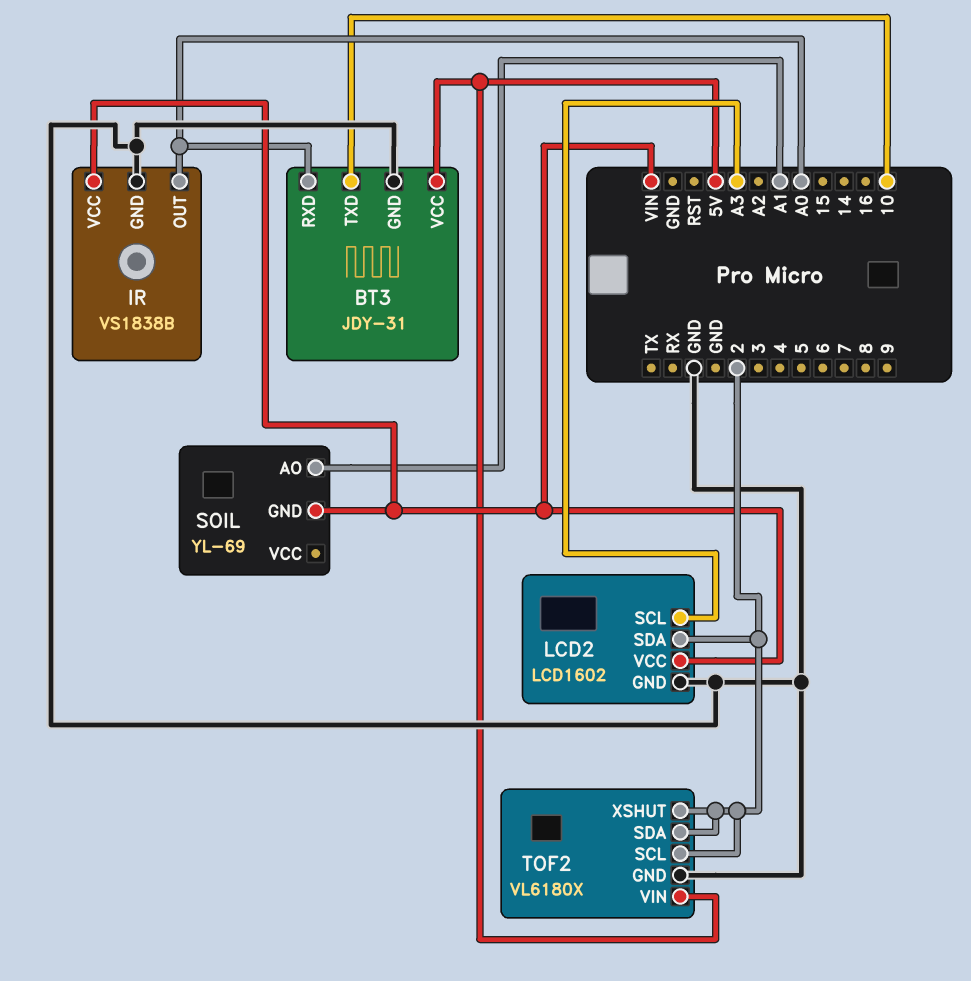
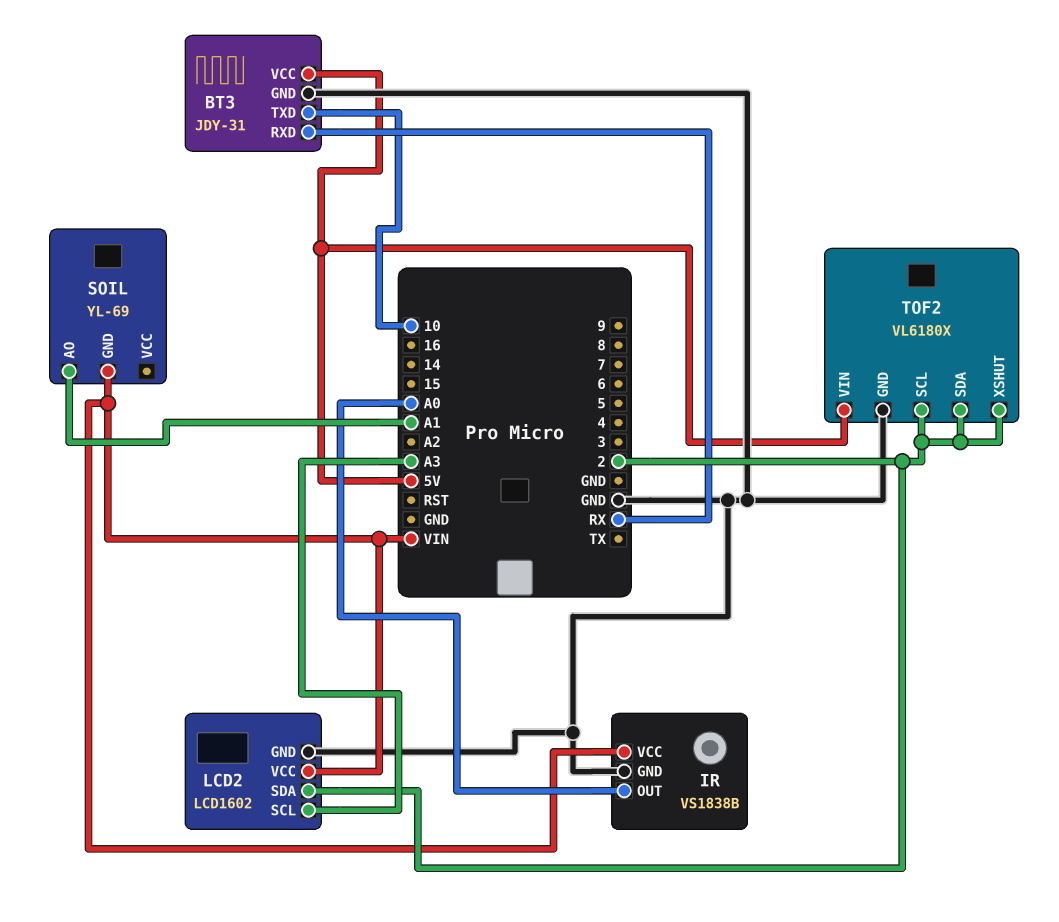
BT3 pin RXD: A0 -> RX

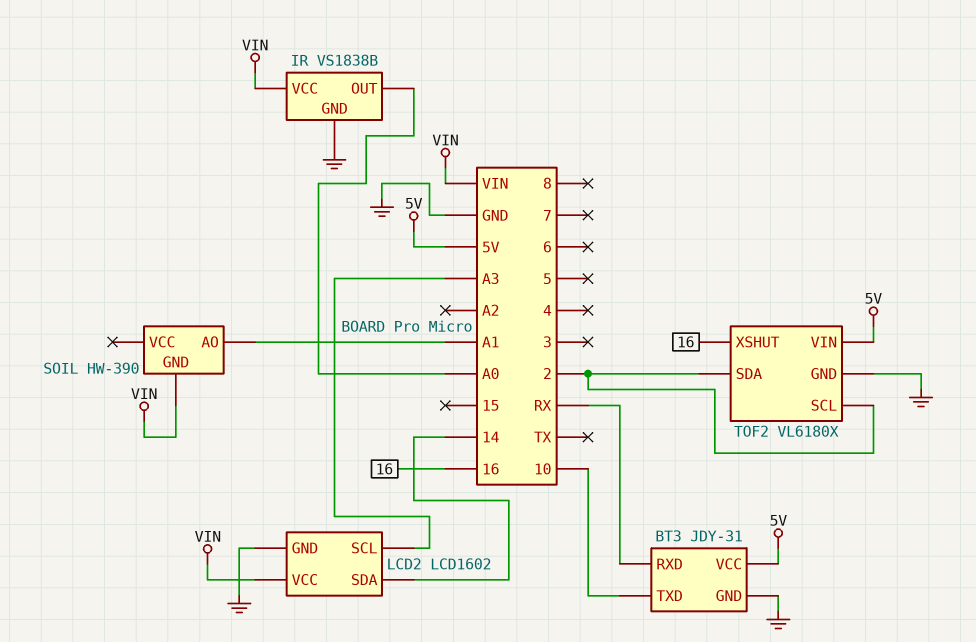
LCD2 pin SDA: 2 -> 14
SOIL: YL-69 -> HW-390
TOF2 pin XSHUT: 2 -> 16

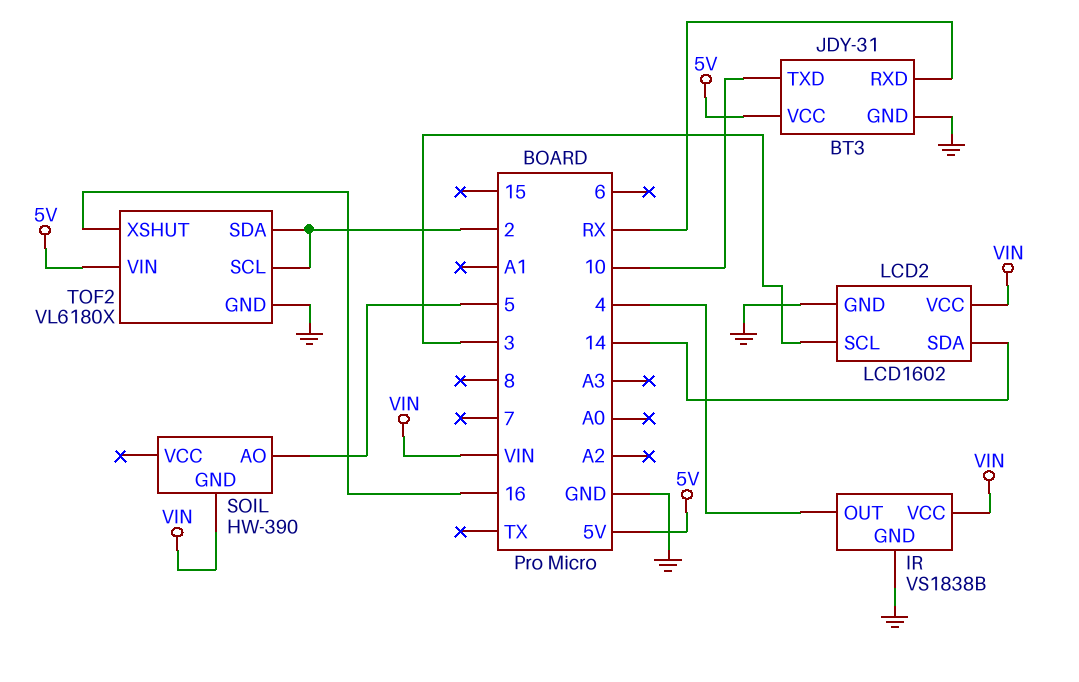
IR pin OUT: A0 -> 4
LCD2 pin SCL: A3 -> 3
SOIL pin AO: A1 -> 5

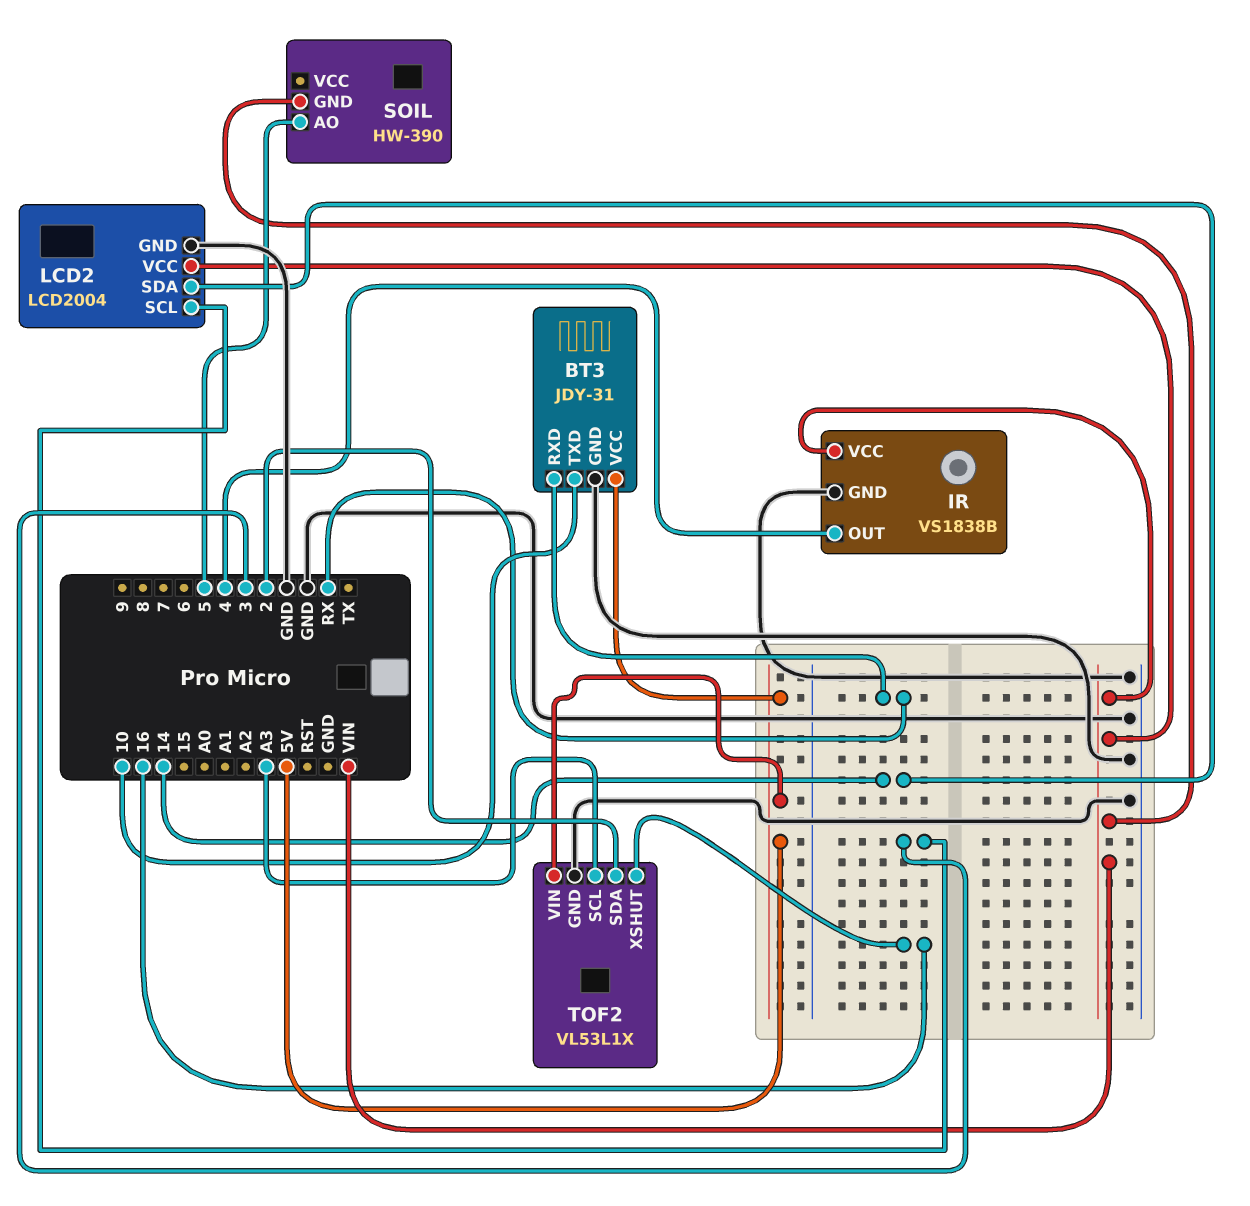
LCD2: LCD1602 -> LCD2004
TOF2: VL6180X -> VL53L1X
TOF2 pin SCL: 2 -> A3

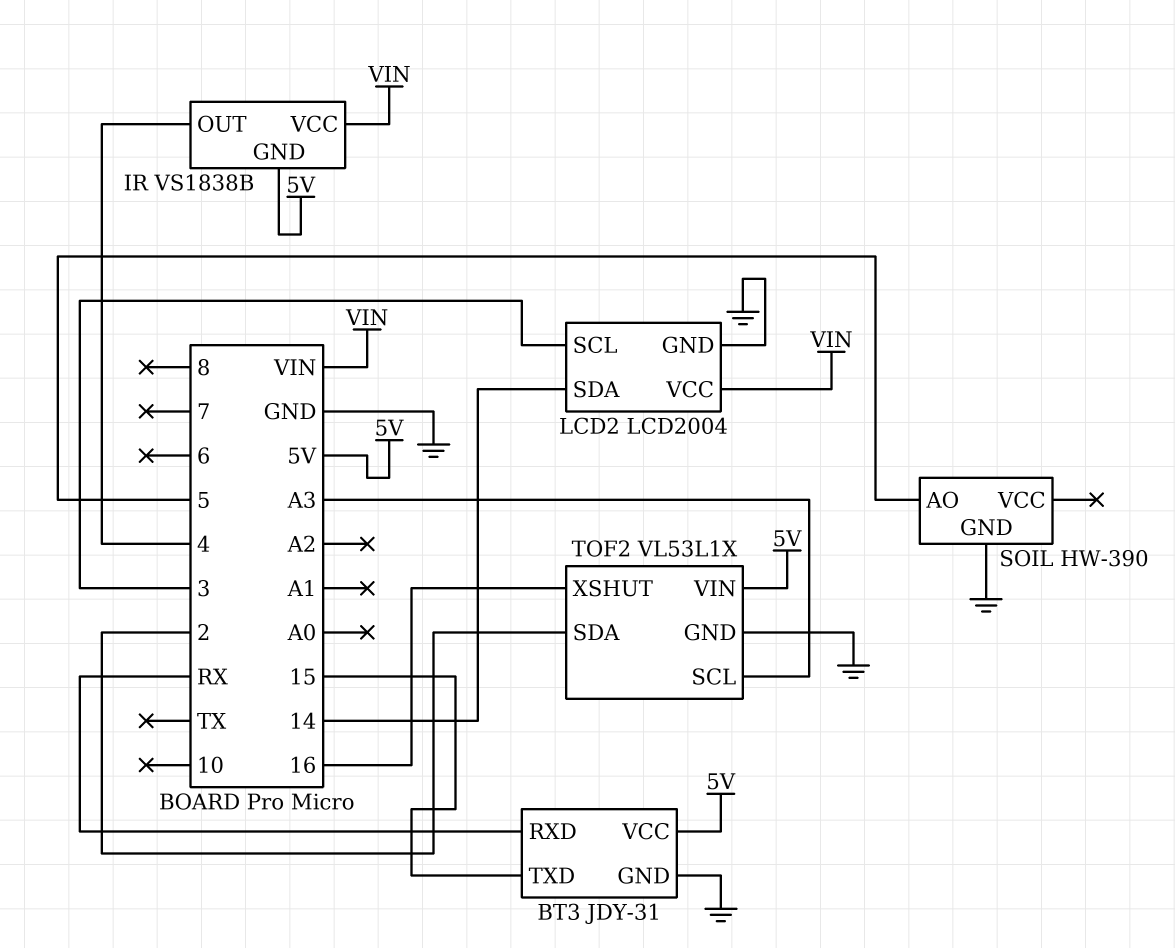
BT3 pin TXD: 10 -> 15
IR pin GND: GND -> 5V
SOIL pin GND: VIN -> GND

